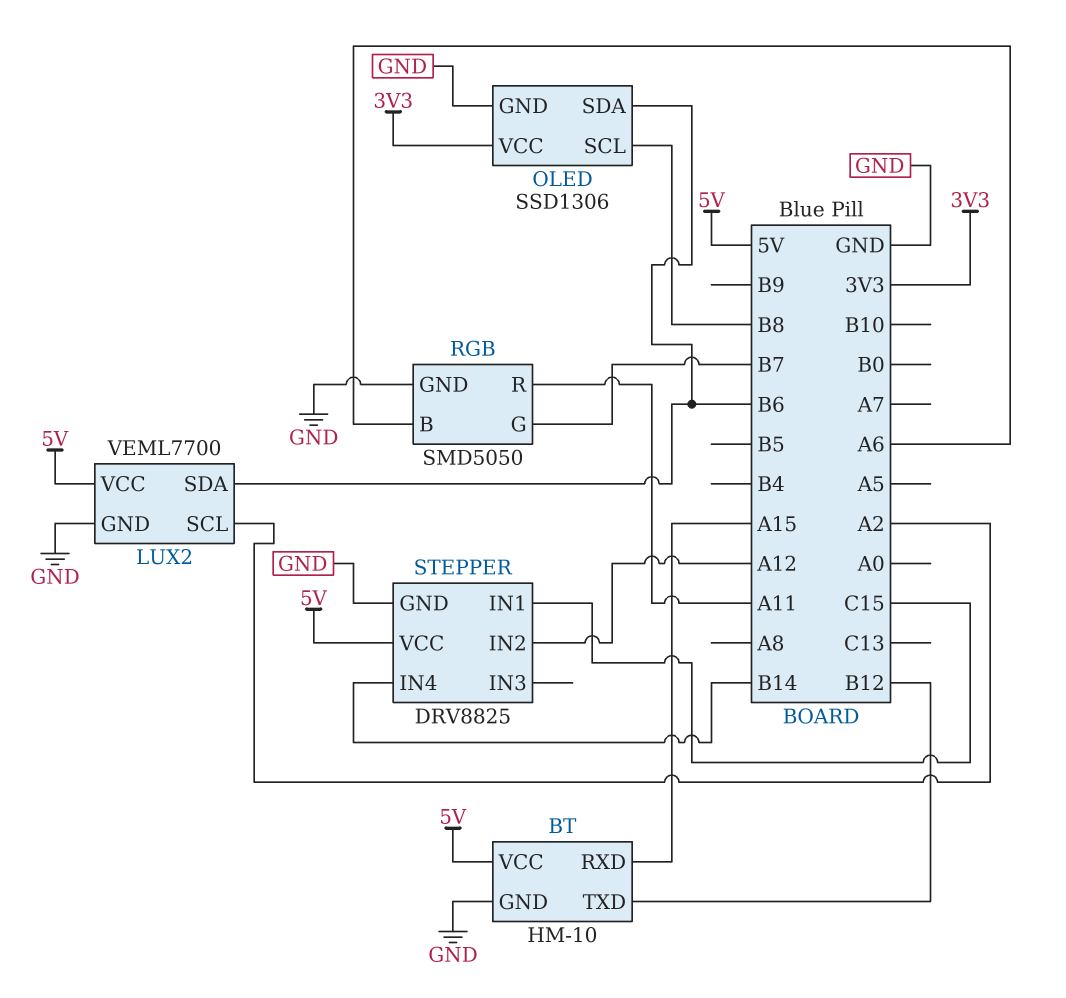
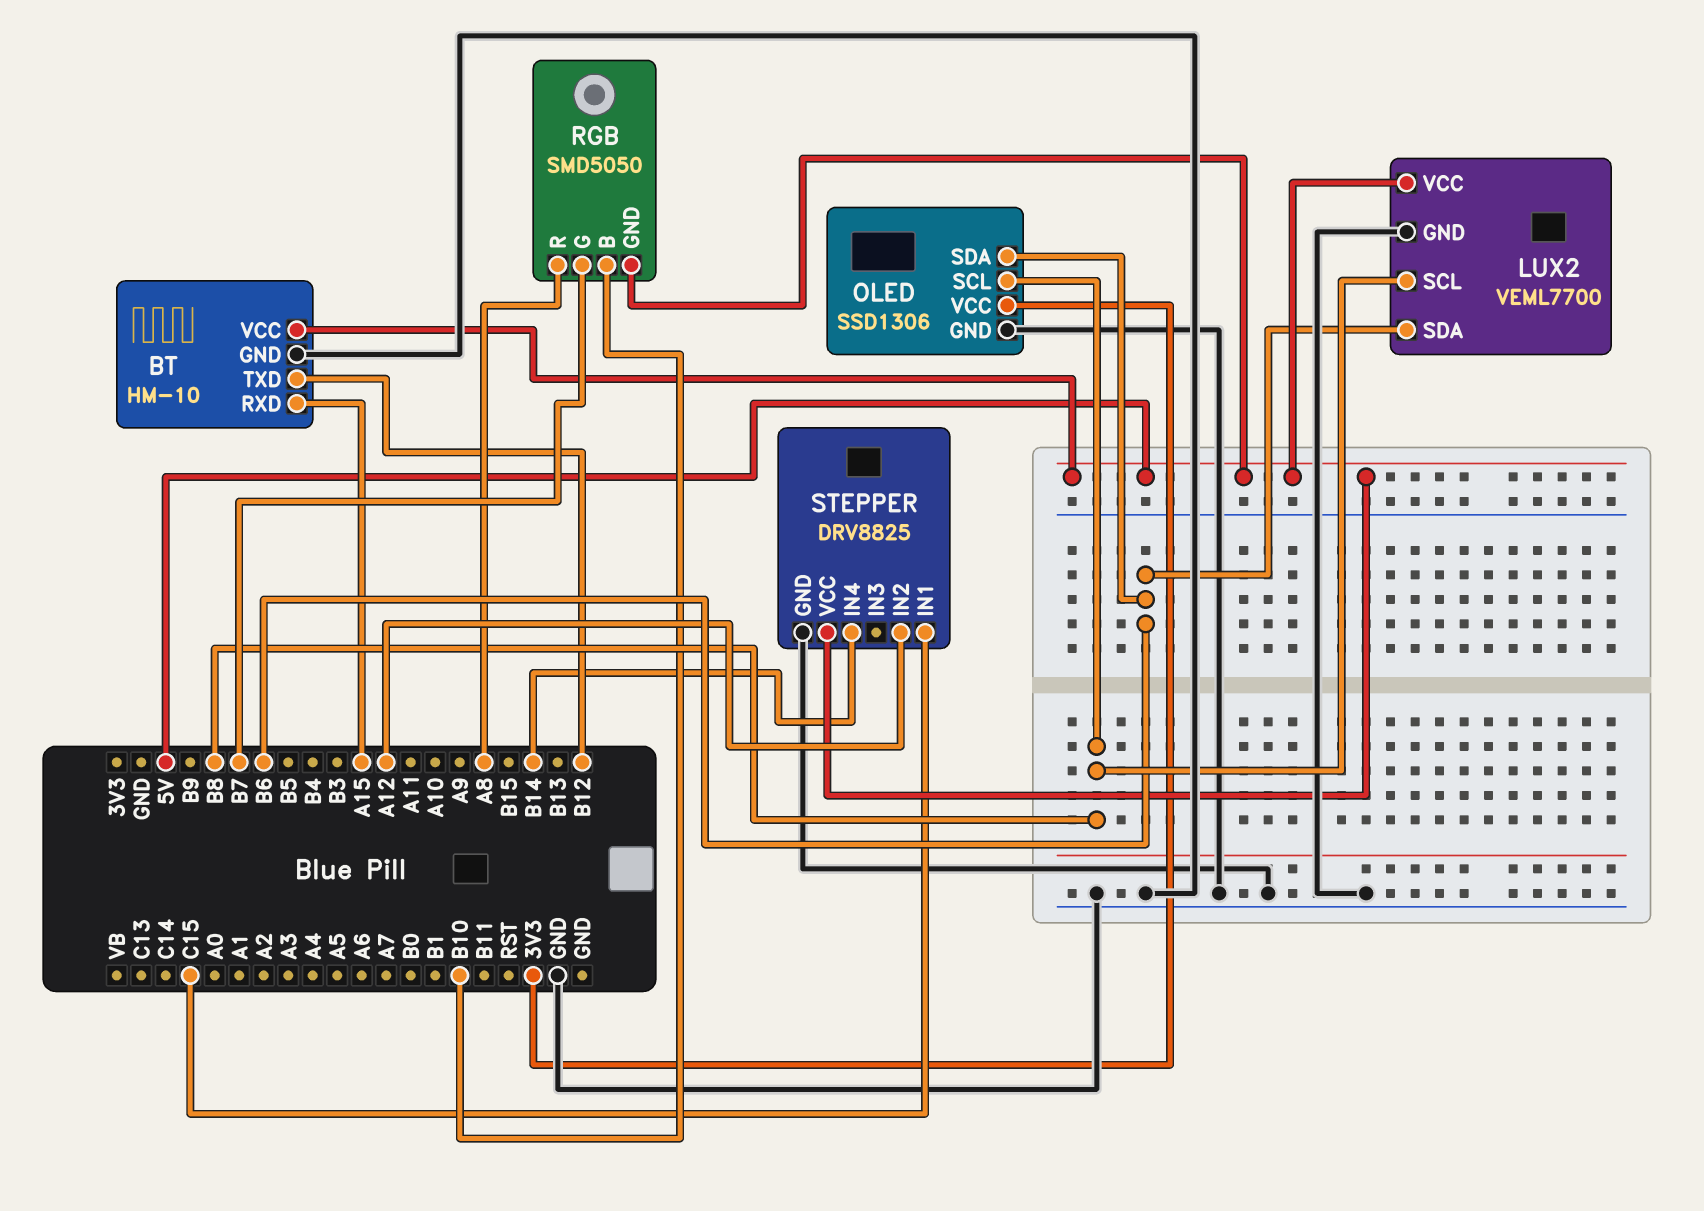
LUX2 pin SCL: A2 -> B8
RGB pin B: A6 -> B10
RGB pin GND: GND -> 5V
RGB pin R: A11 -> A8

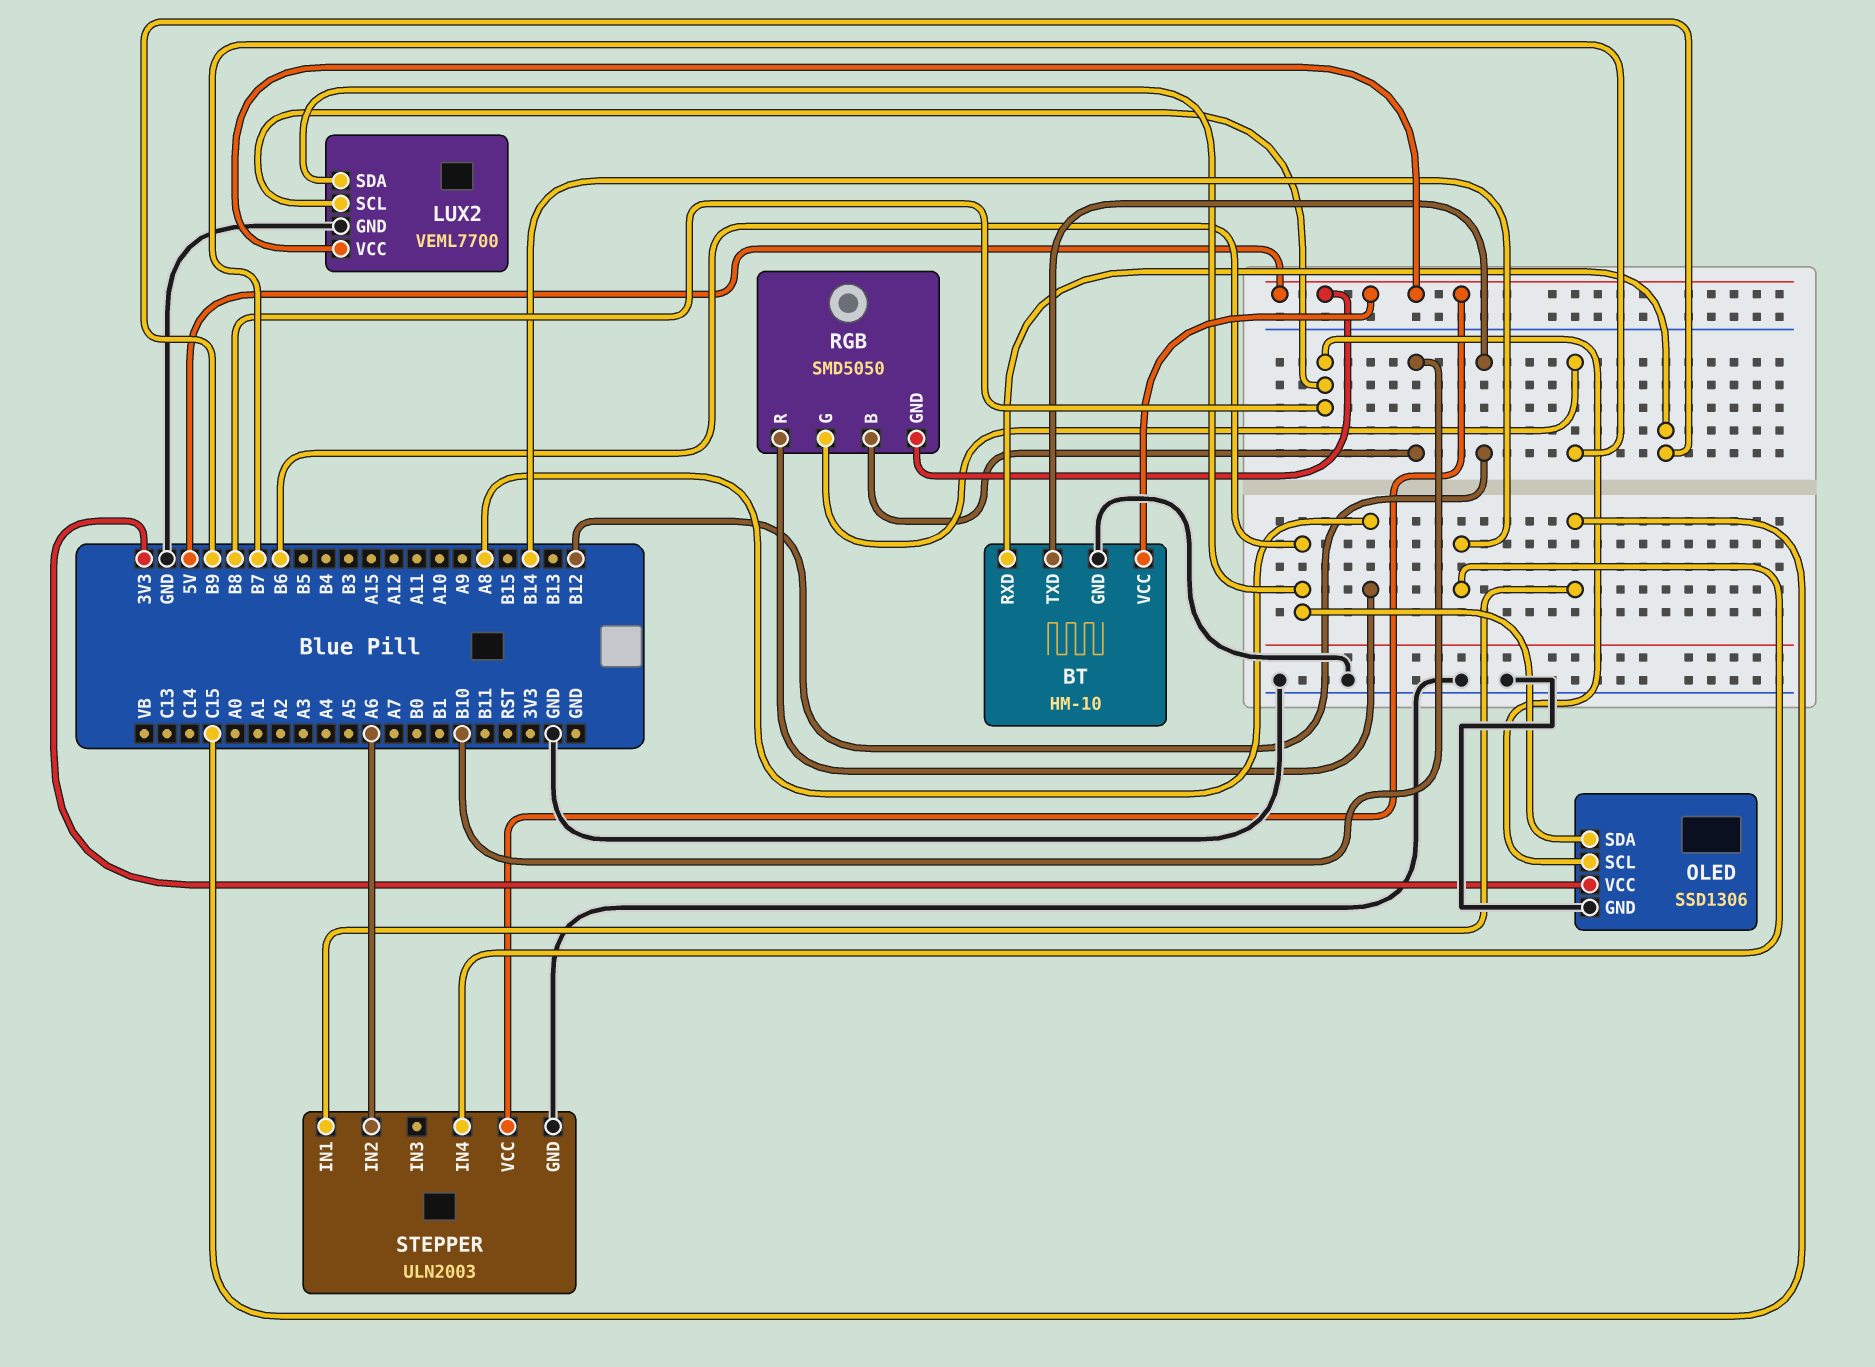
BT pin RXD: A15 -> B9
STEPPER: DRV8825 -> ULN2003
STEPPER pin IN2: A12 -> A6

